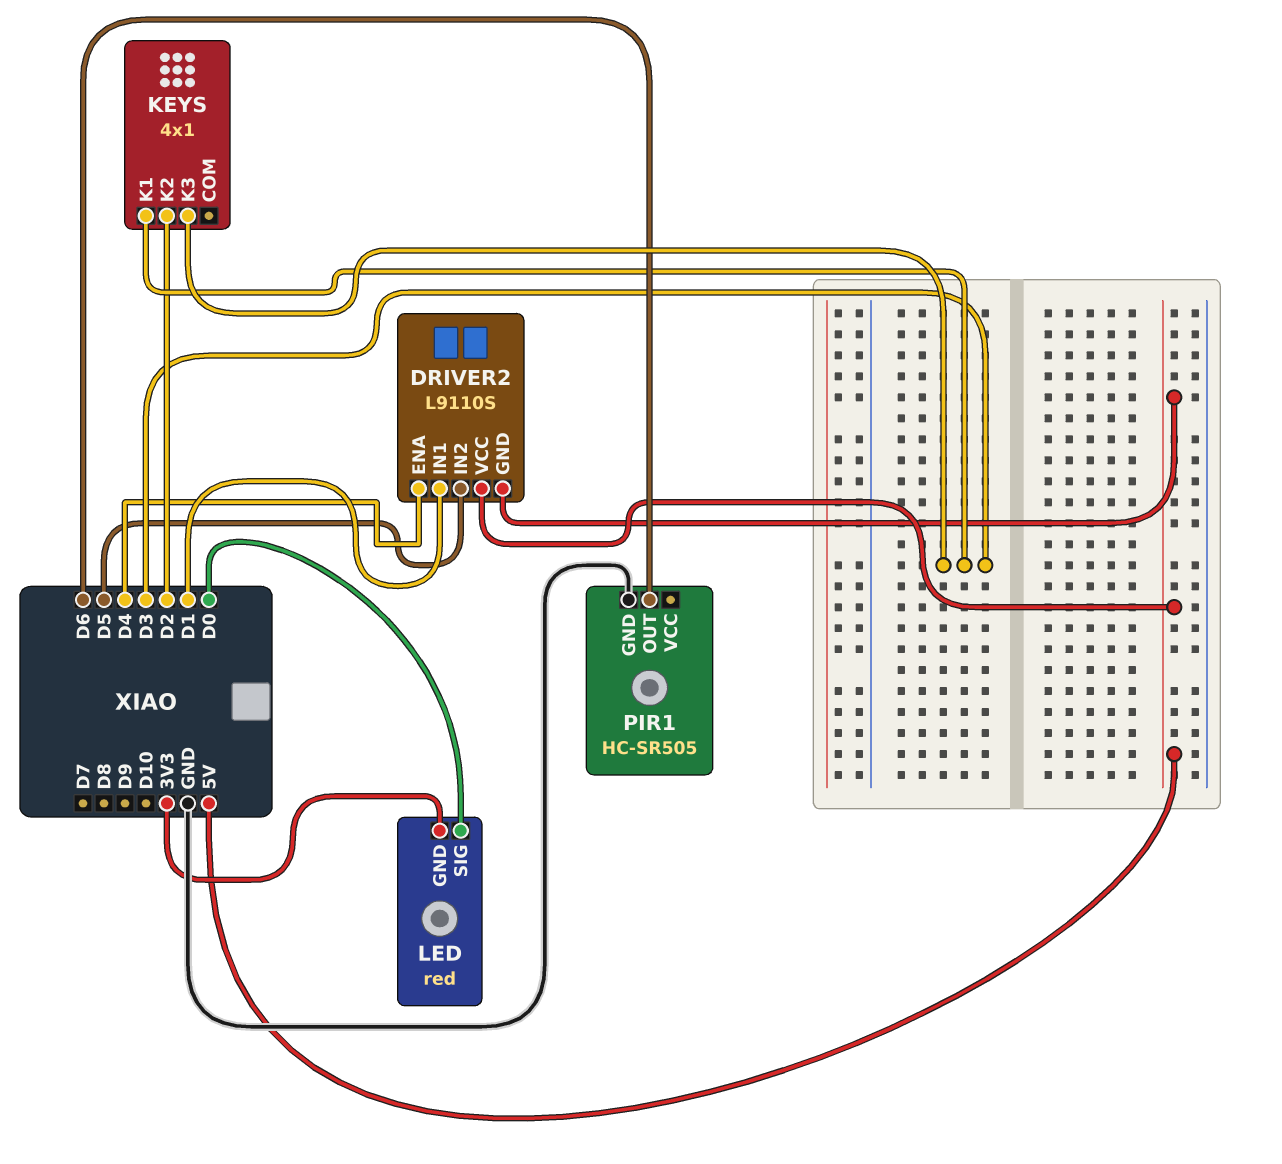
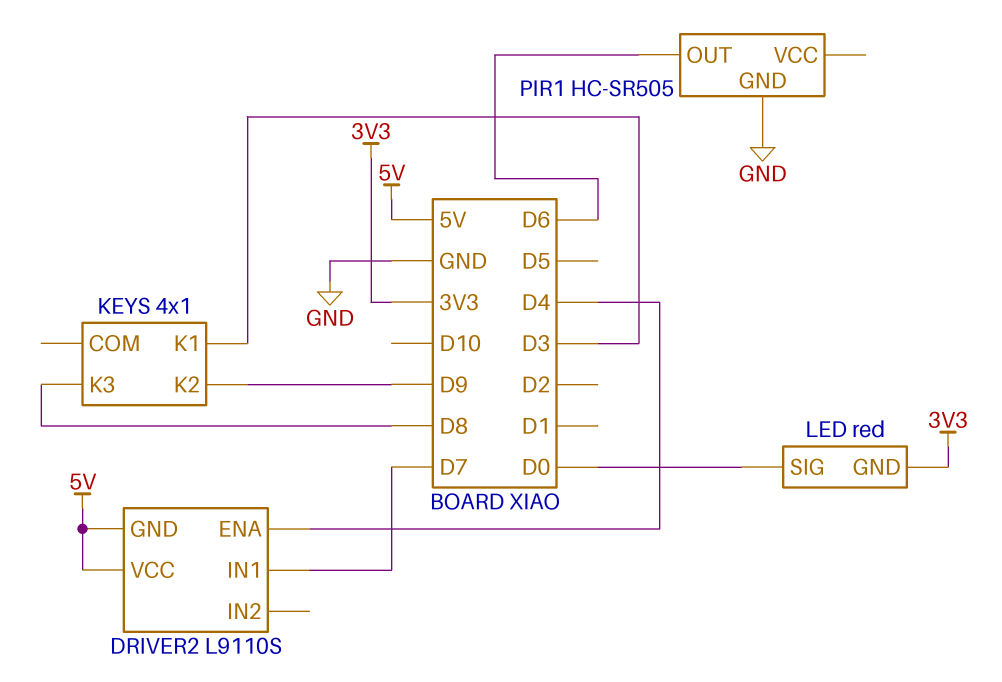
DRIVER2 pin IN1: D1 -> D7
DRIVER2 pin IN2: D5 -> none
KEYS pin K2: D2 -> D9
KEYS pin K3: D3 -> D8

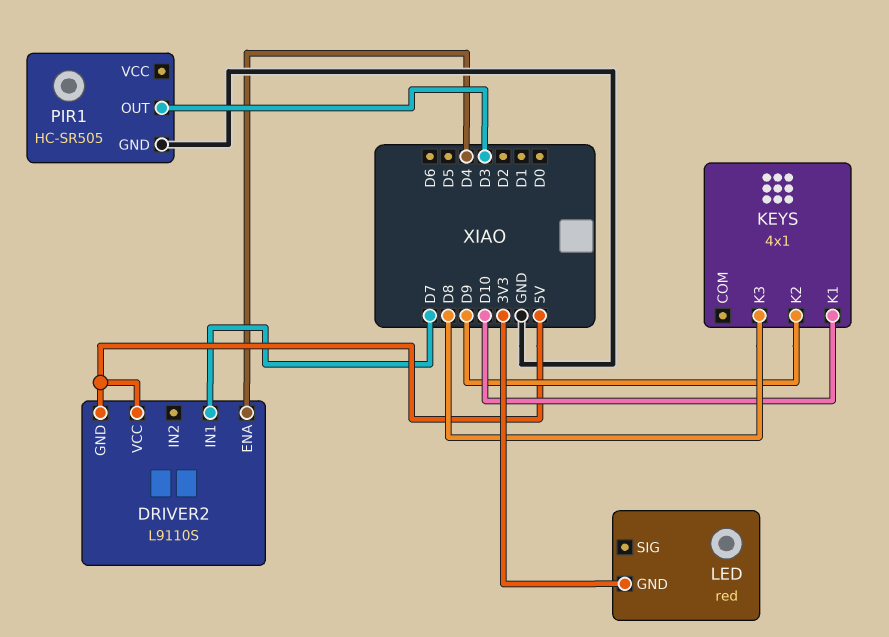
KEYS pin K1: D3 -> D10
LED pin SIG: D0 -> none
PIR1 pin OUT: D6 -> D3

